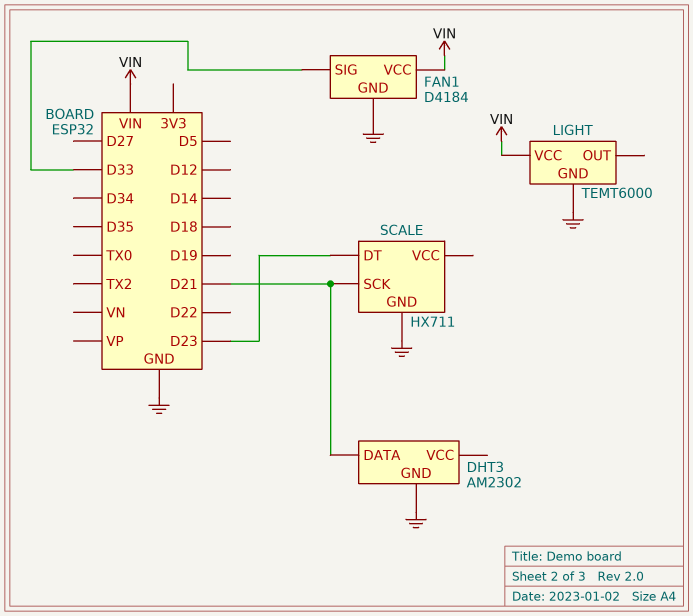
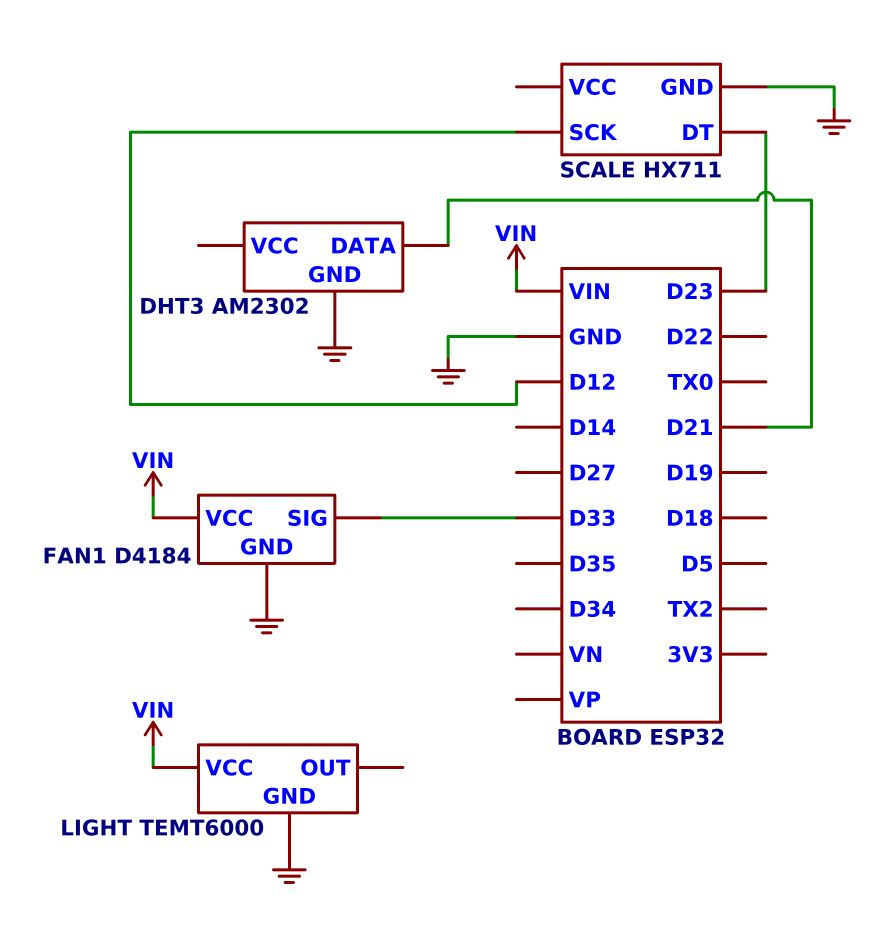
SCALE pin SCK: D21 -> D12

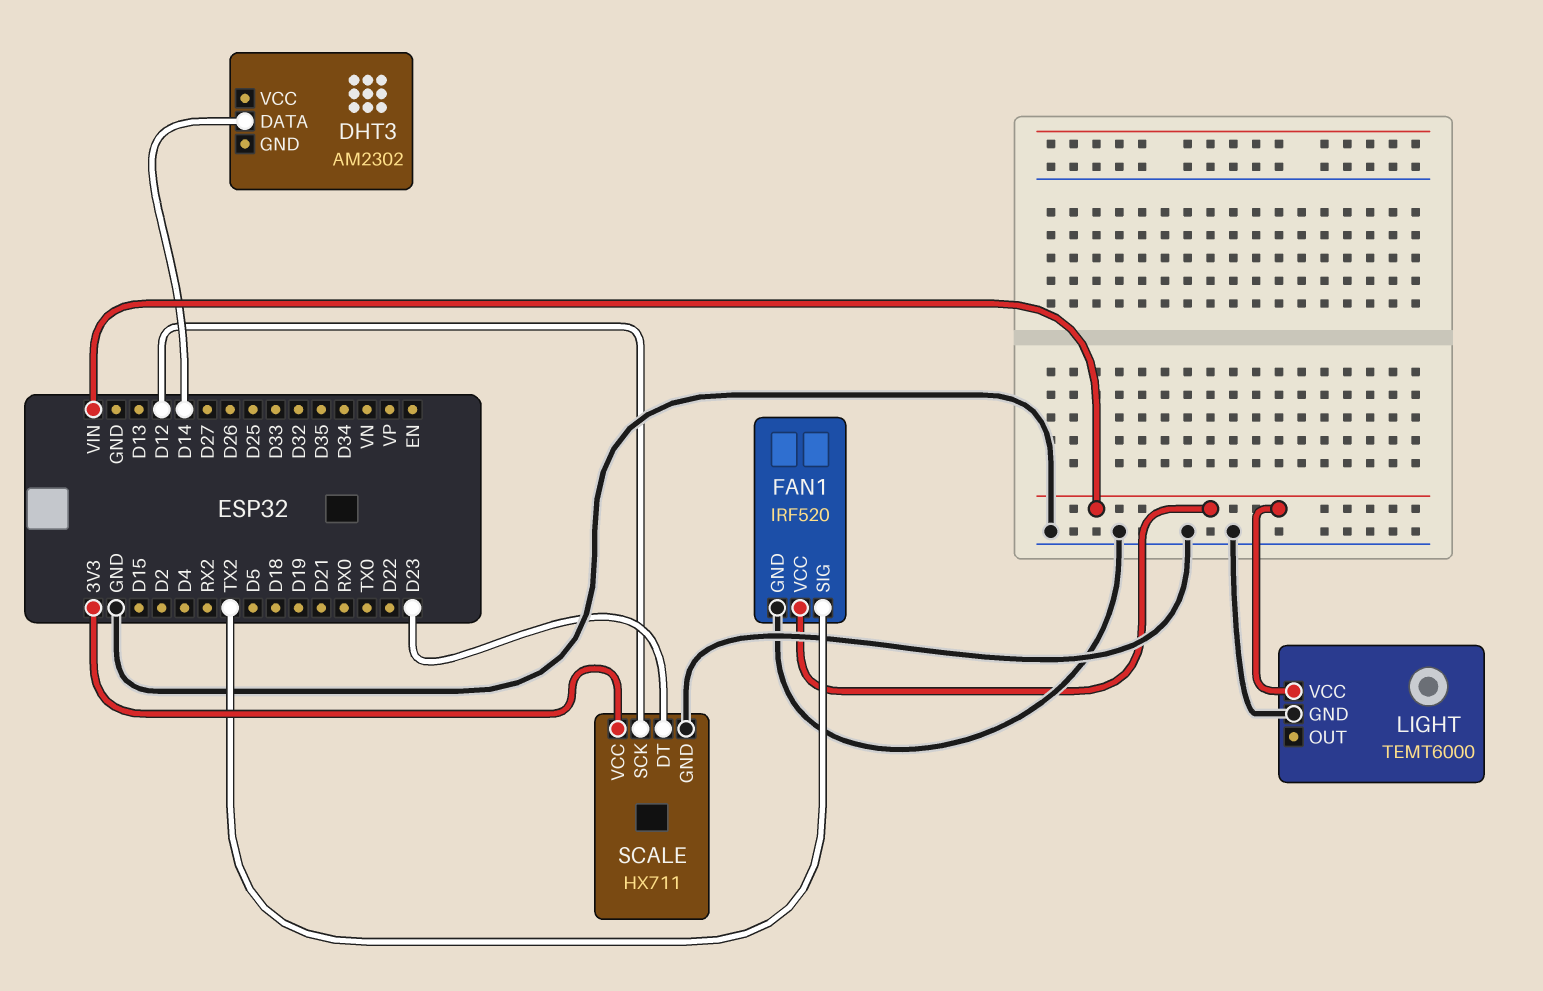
DHT3 pin DATA: D21 -> D14
DHT3 pin GND: GND -> none
FAN1: D4184 -> IRF520
FAN1 pin SIG: D33 -> TX2
SCALE pin VCC: none -> 3V3

